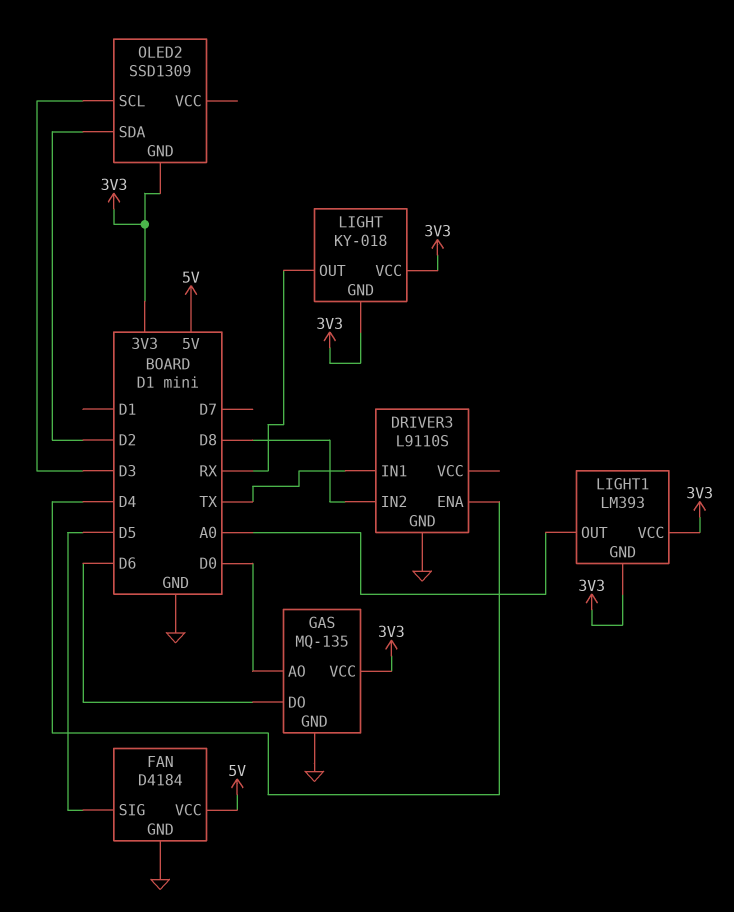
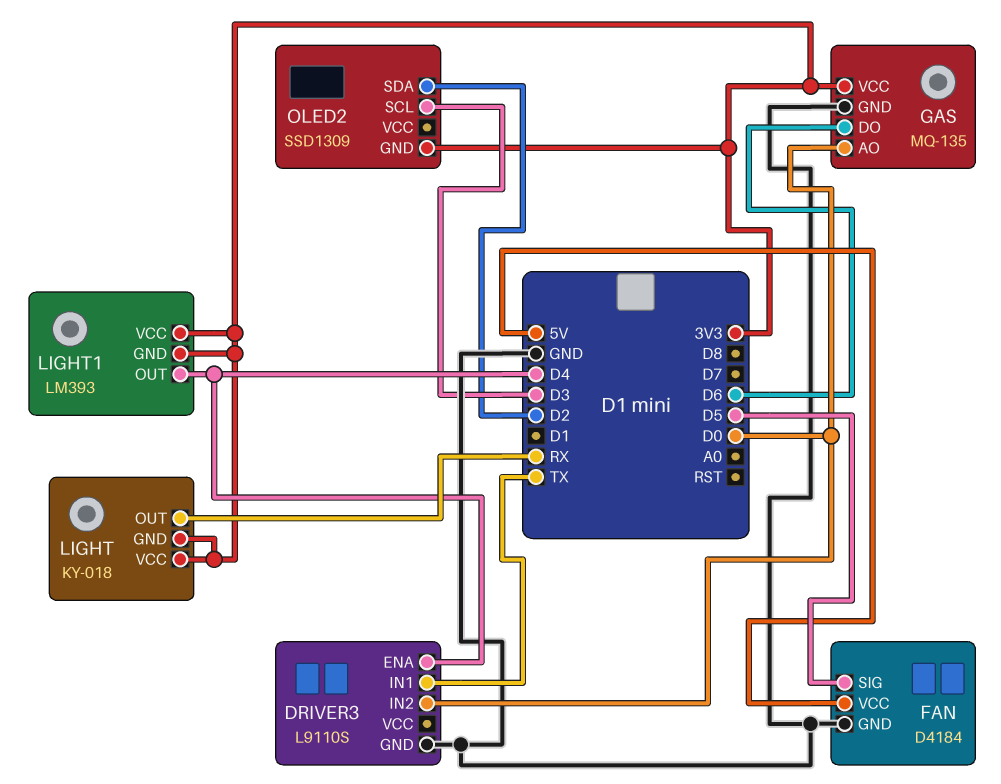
DRIVER3 pin IN2: D8 -> D0
LIGHT1 pin OUT: A0 -> D4

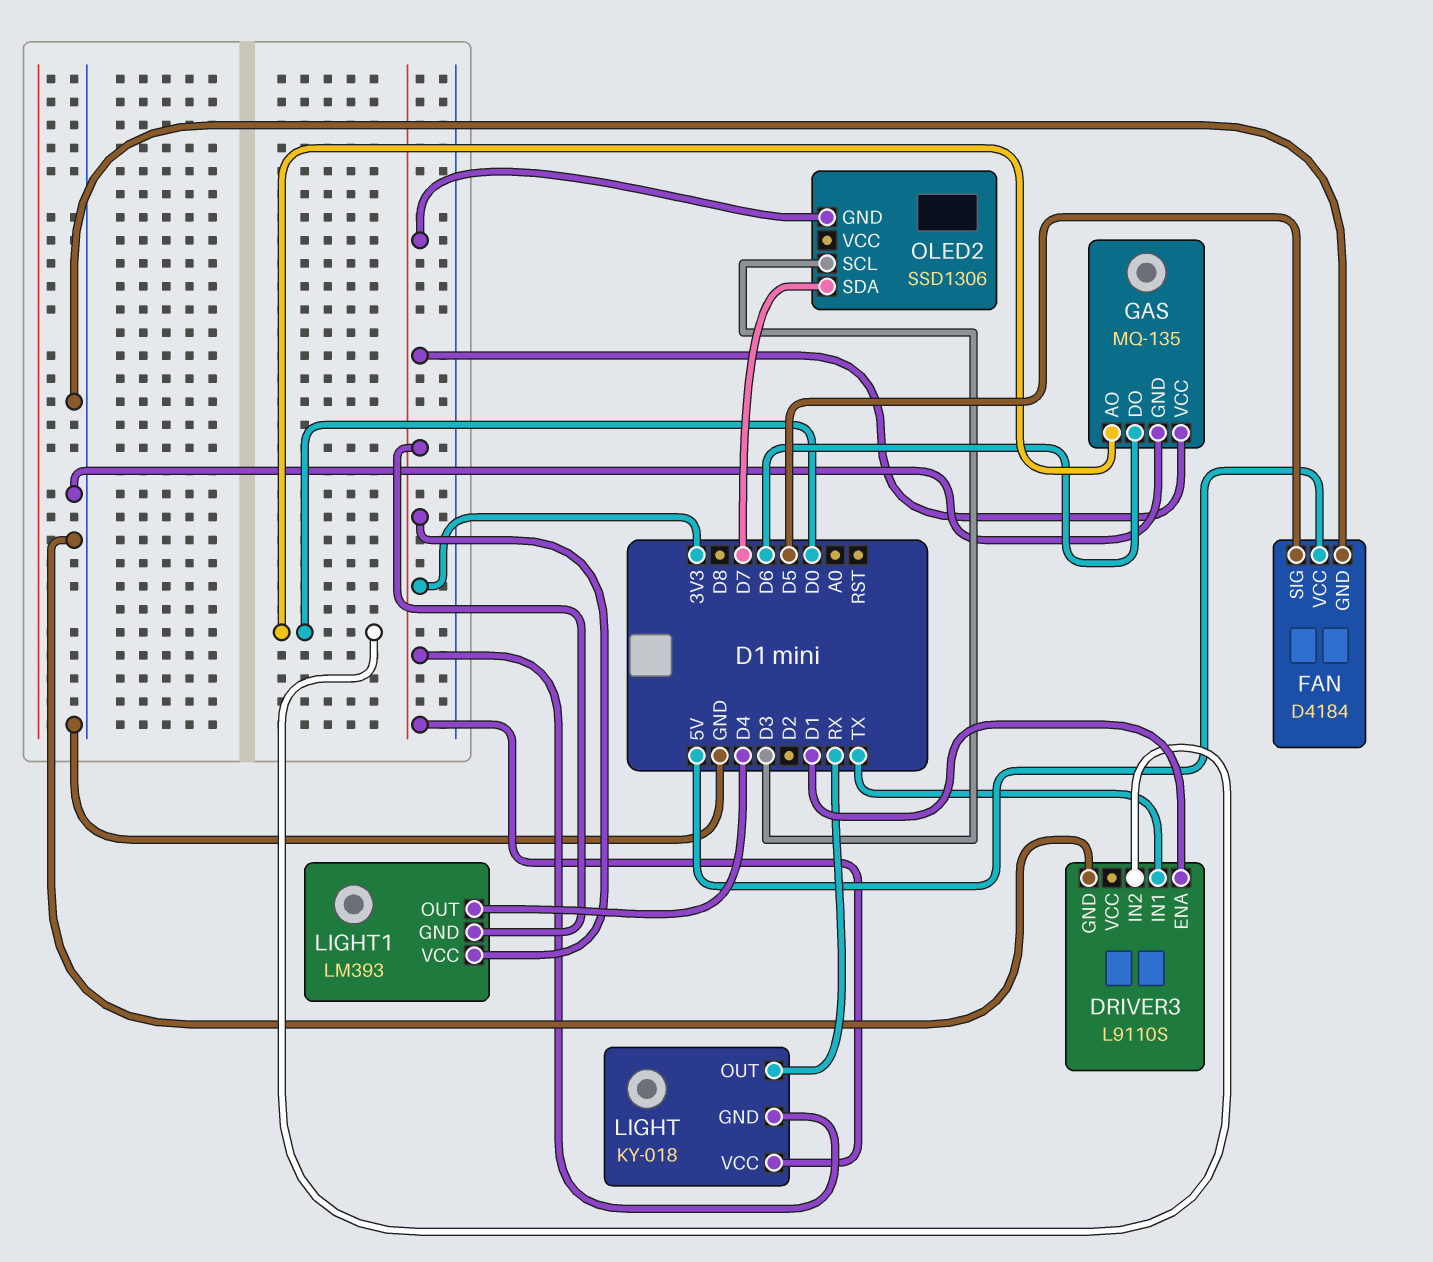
DRIVER3 pin ENA: D4 -> D1
OLED2: SSD1309 -> SSD1306
OLED2 pin SDA: D2 -> D7

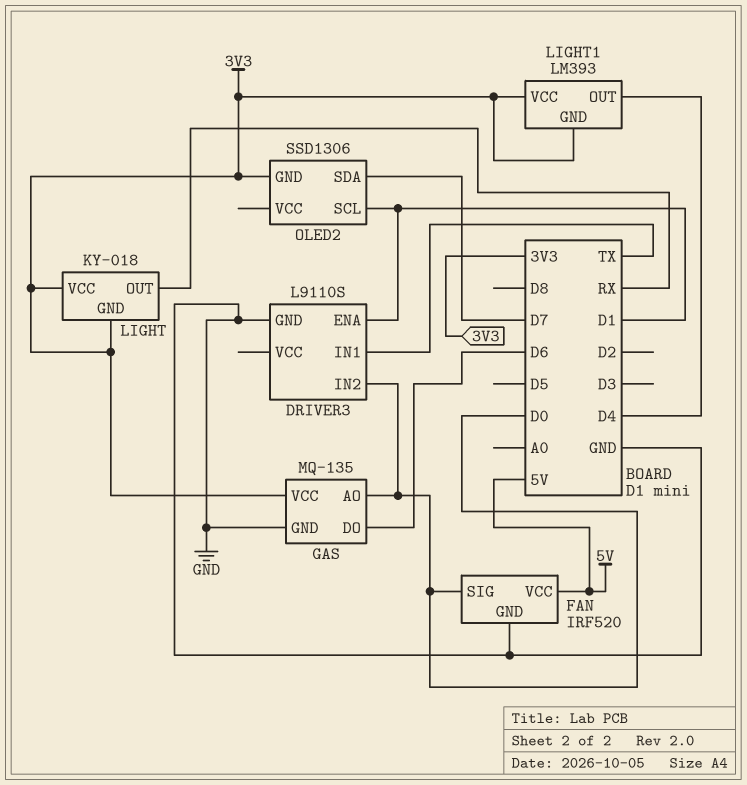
FAN: D4184 -> IRF520
FAN pin SIG: D5 -> D0
OLED2 pin SCL: D3 -> D1

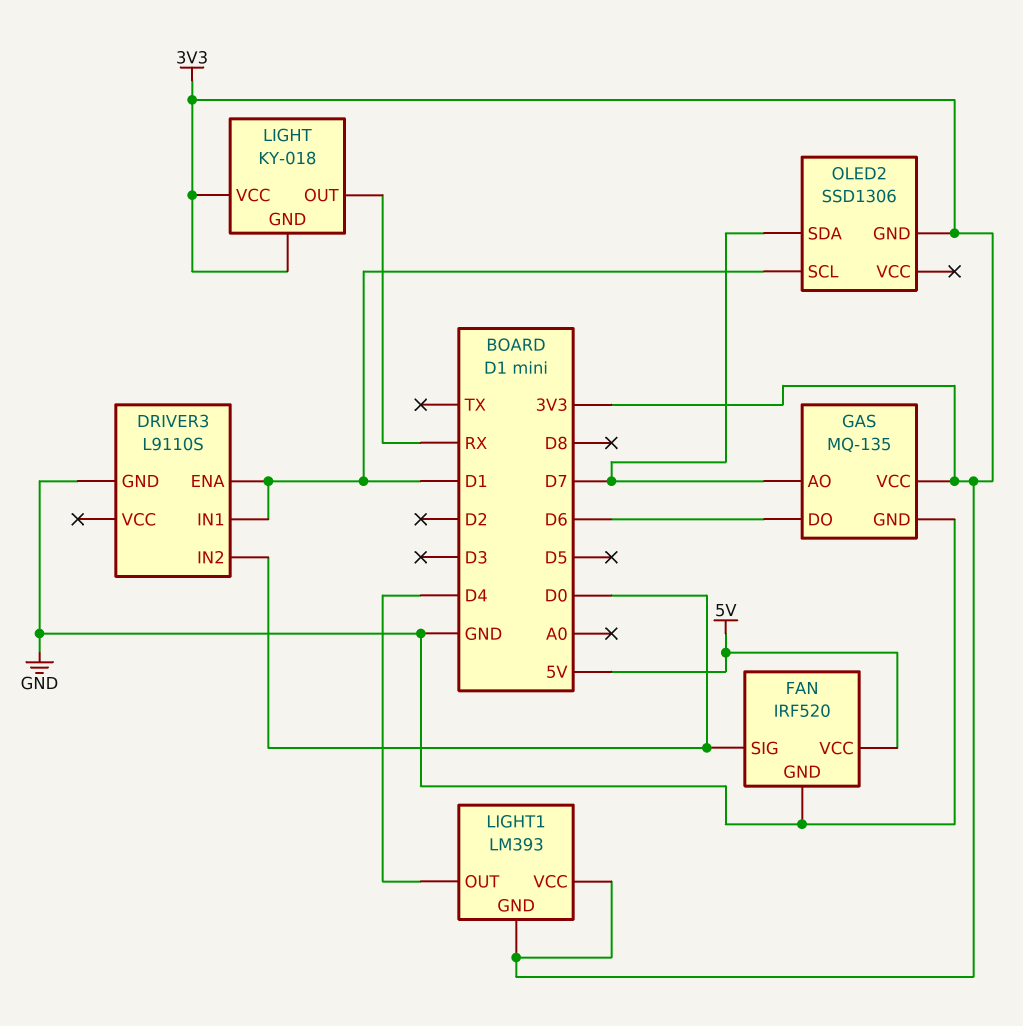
DRIVER3 pin IN1: TX -> D1
GAS pin AO: D0 -> D7

